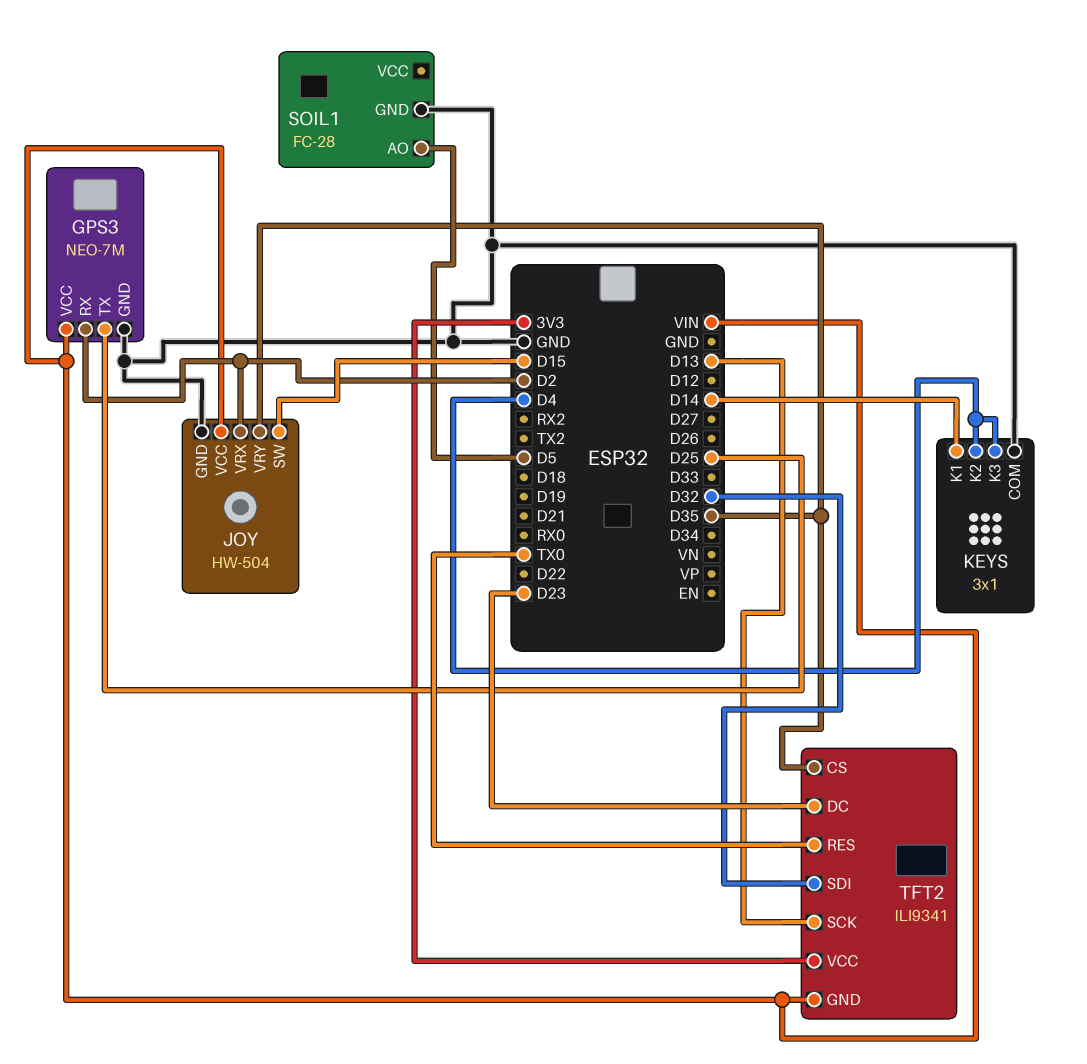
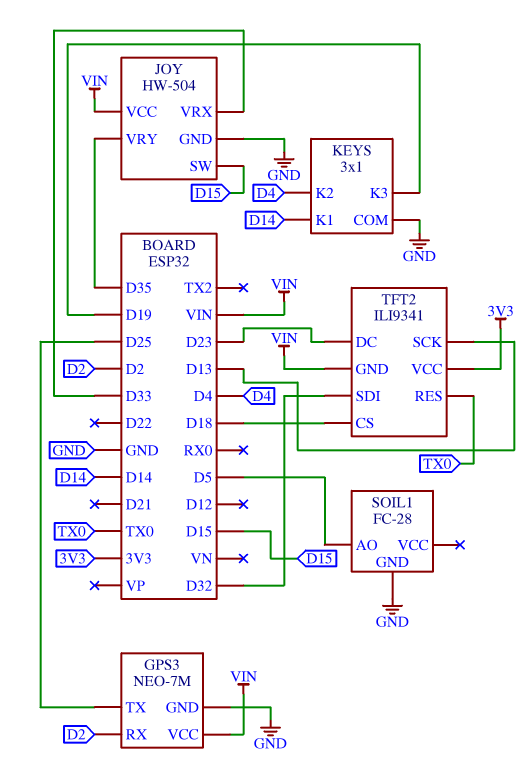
JOY pin VRX: D2 -> D33
KEYS pin K3: D4 -> D19
TFT2 pin CS: D35 -> D18

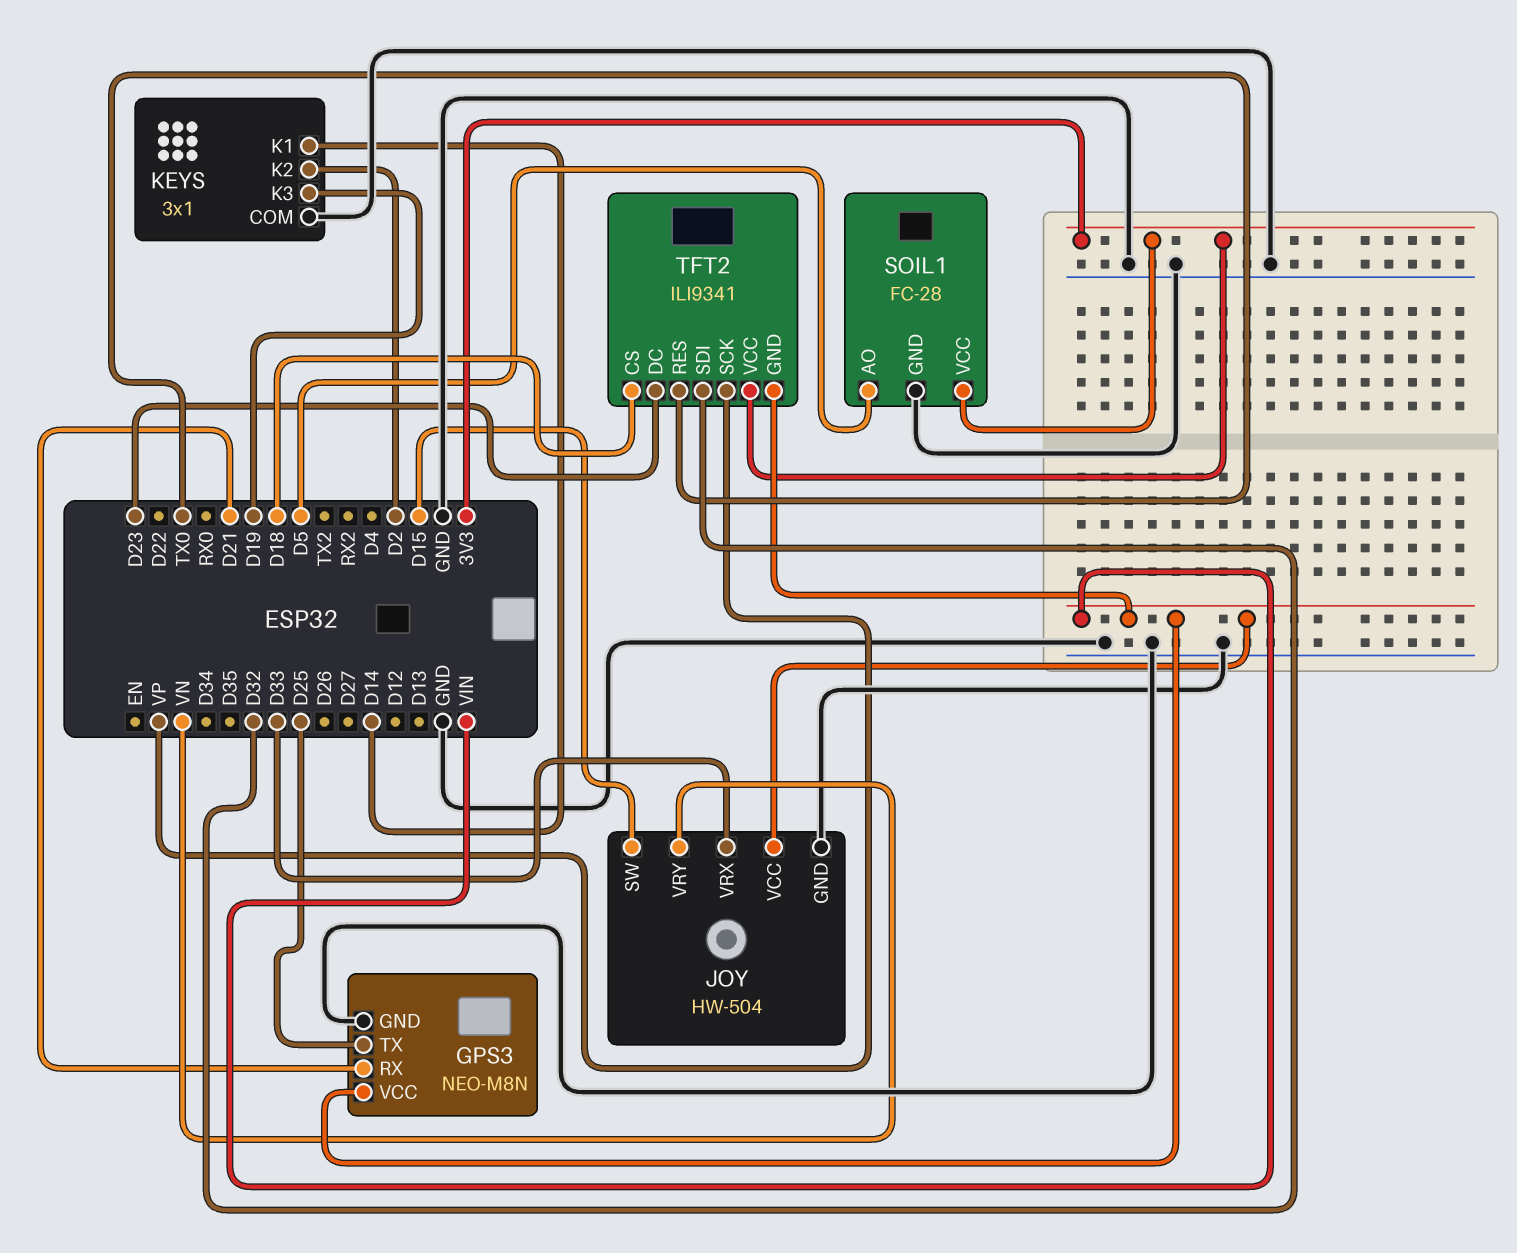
GPS3: NEO-7M -> NEO-M8N
GPS3 pin RX: D2 -> D21
JOY pin VRY: D35 -> VN
KEYS pin K2: D4 -> D2
SOIL1 pin VCC: none -> 3V3
TFT2 pin SCK: D13 -> VP

